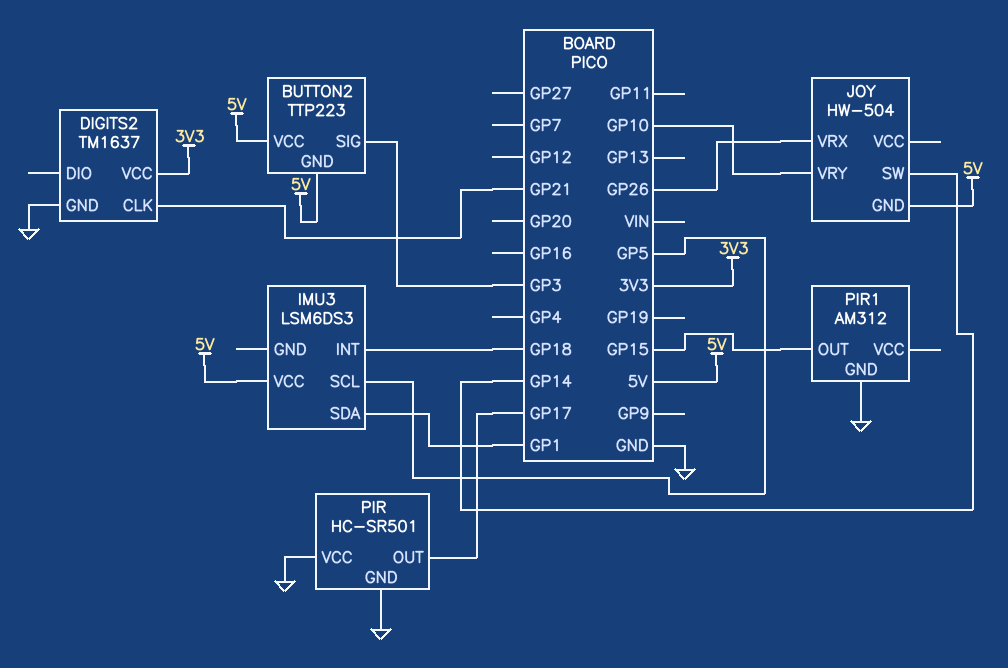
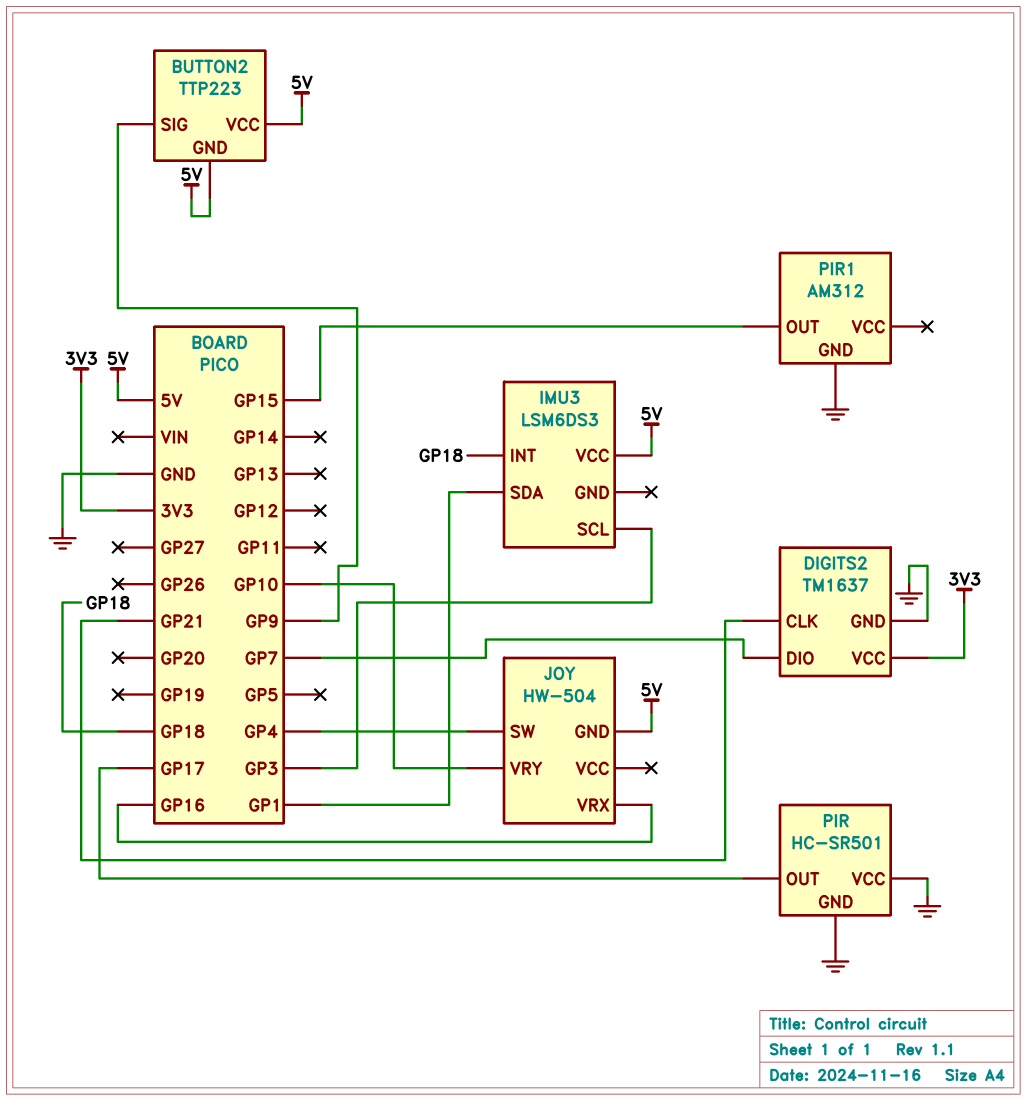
BUTTON2 pin SIG: GP3 -> GP9
DIGITS2 pin DIO: none -> GP7
IMU3 pin SCL: GP5 -> GP3
JOY pin SW: GP14 -> GP4
JOY pin VRX: GP26 -> GP16

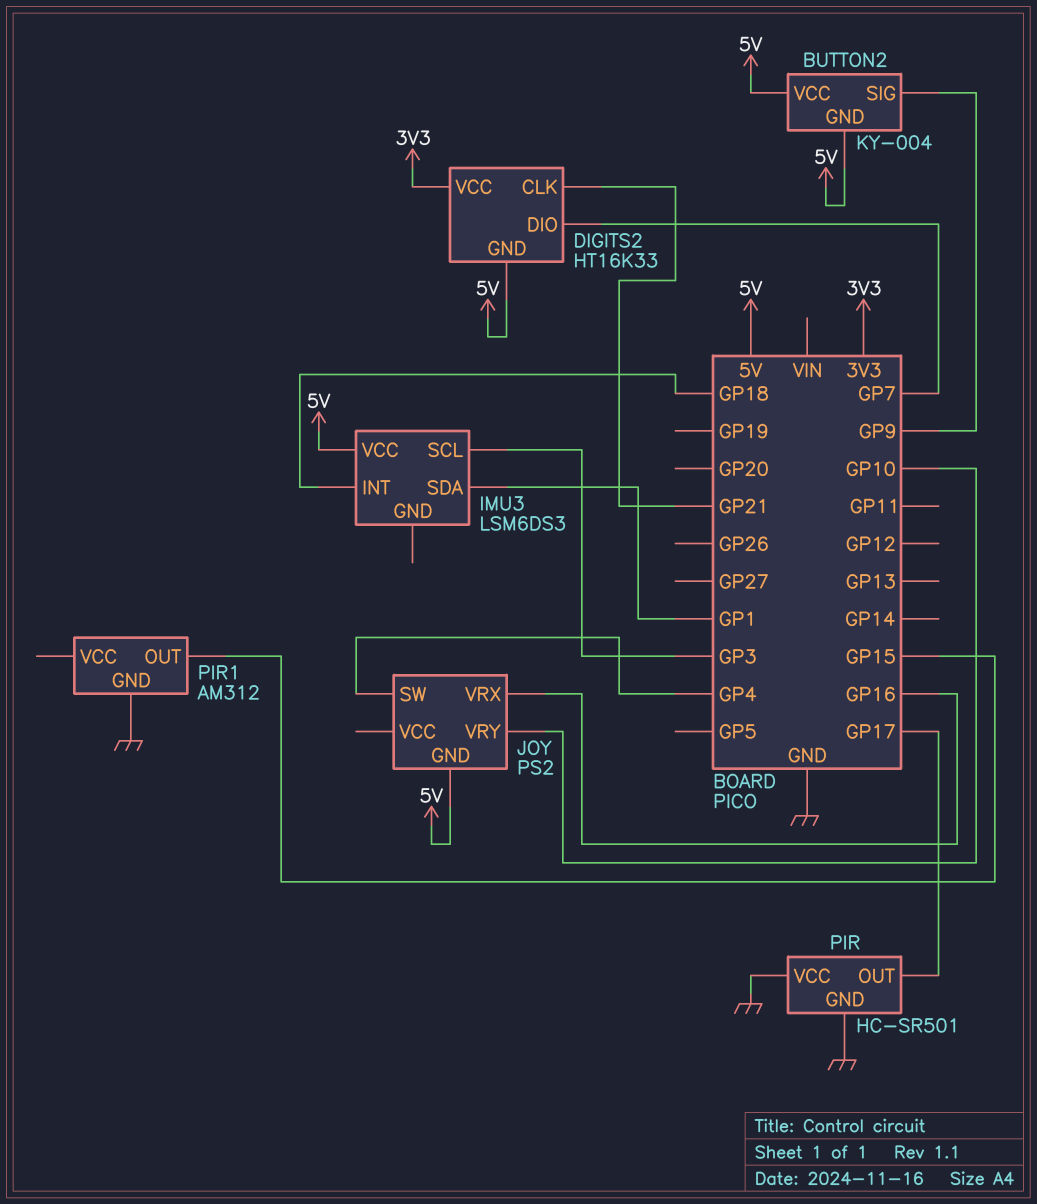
BUTTON2: TTP223 -> KY-004
DIGITS2: TM1637 -> HT16K33
DIGITS2 pin GND: GND -> 5V
JOY: HW-504 -> PS2

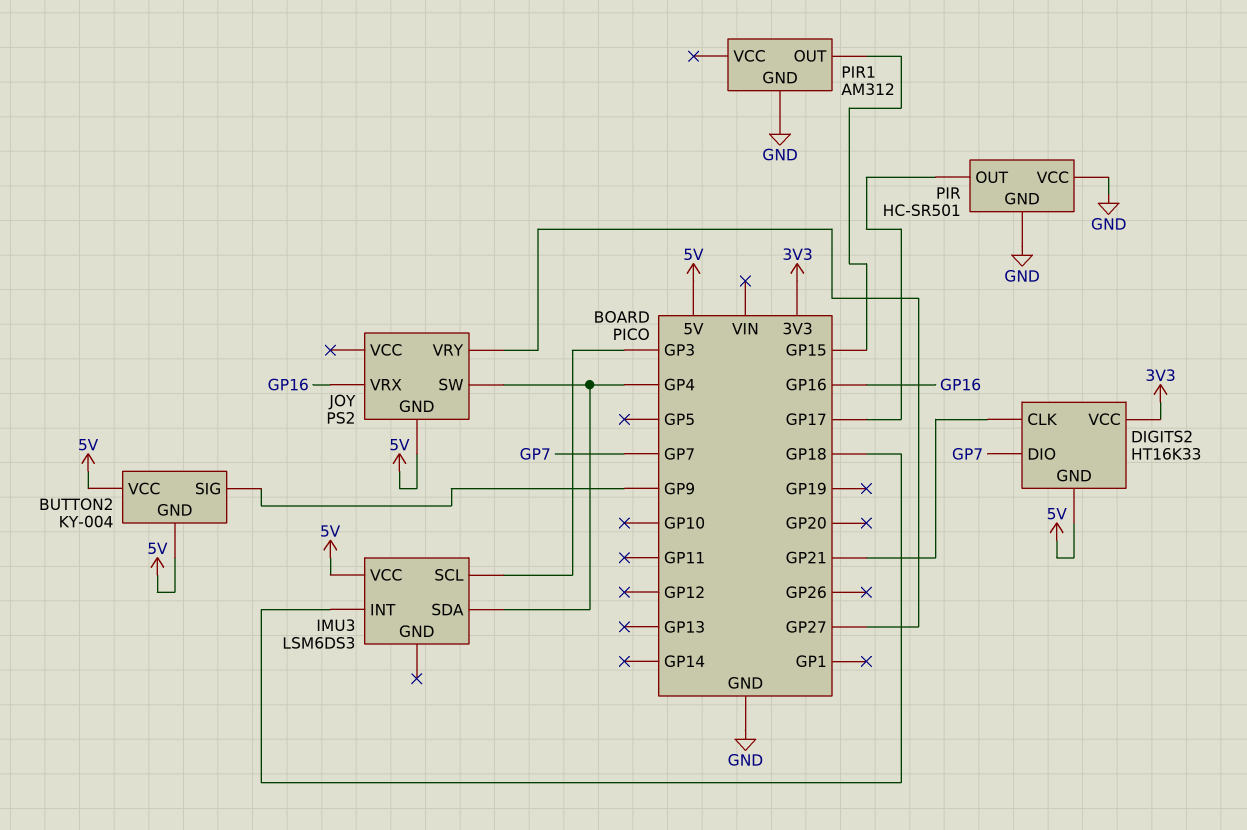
IMU3 pin SDA: GP1 -> GP4
JOY pin VRY: GP10 -> GP27

